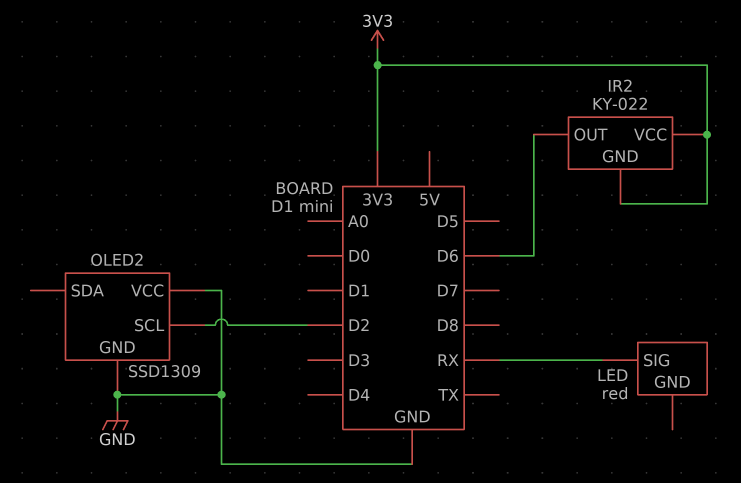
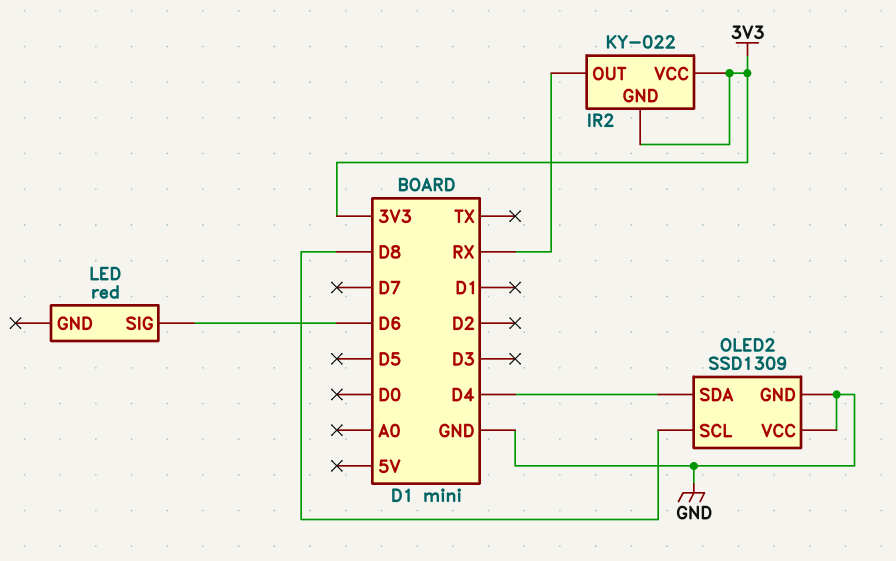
IR2 pin OUT: D6 -> RX
LED pin SIG: RX -> D6
OLED2 pin SCL: D2 -> D8
OLED2 pin SDA: none -> D4

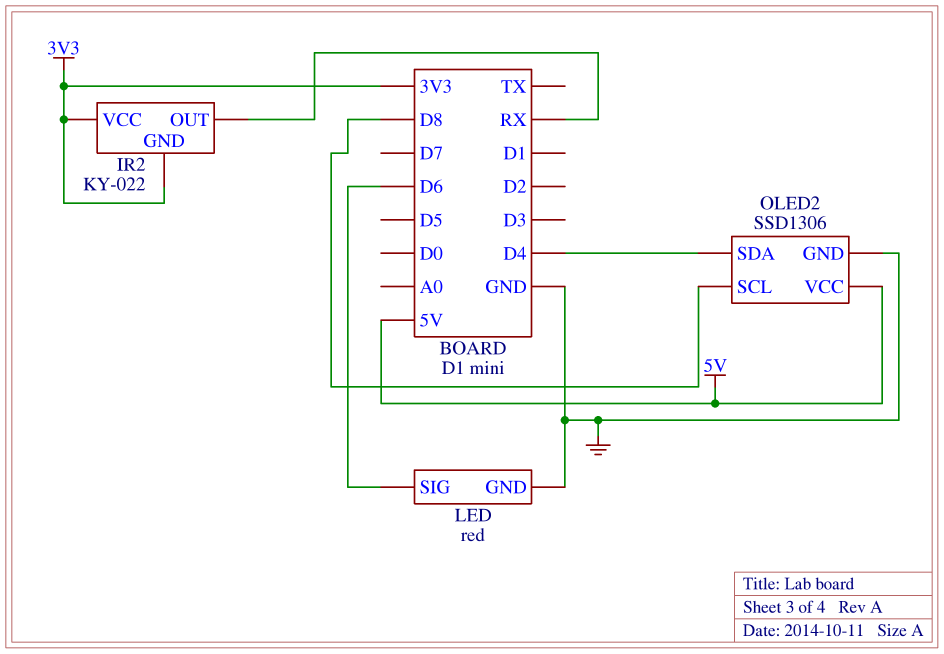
LED pin GND: none -> GND
OLED2: SSD1309 -> SSD1306
OLED2 pin VCC: GND -> 5V

